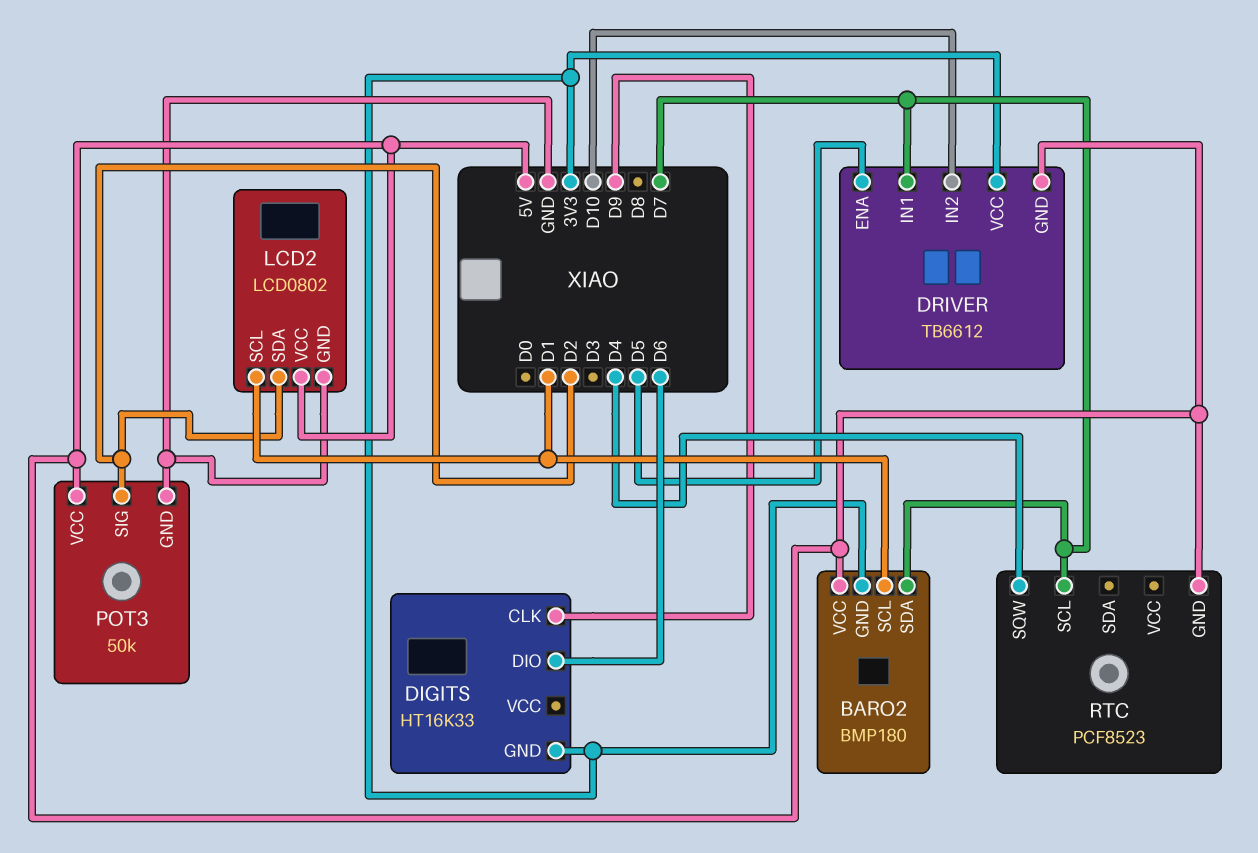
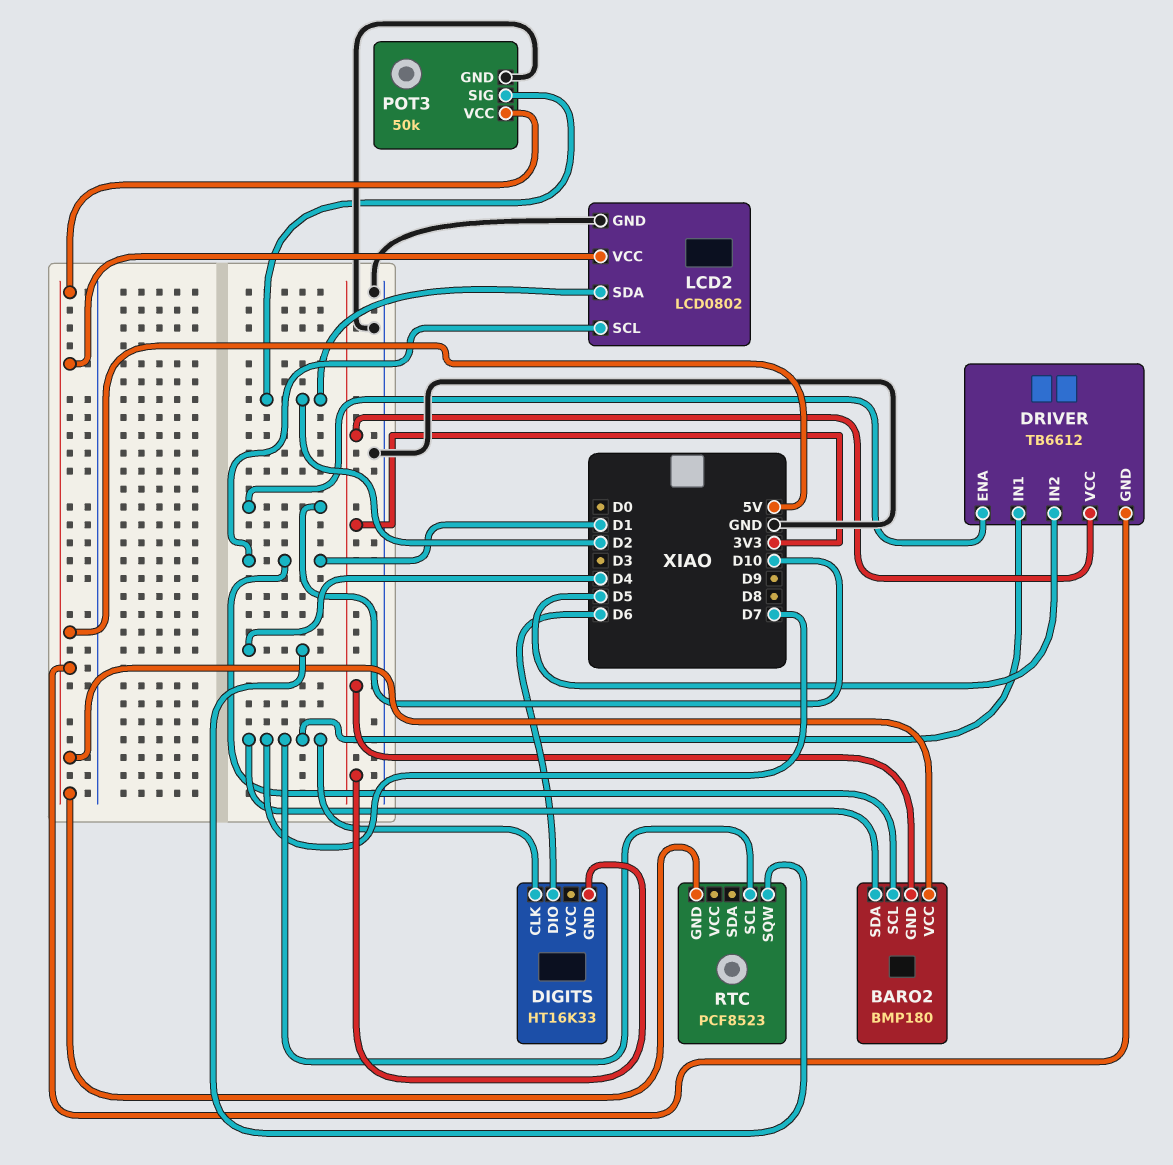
DIGITS pin CLK: D9 -> D7
DRIVER pin ENA: D5 -> D10
DRIVER pin IN2: D10 -> D5

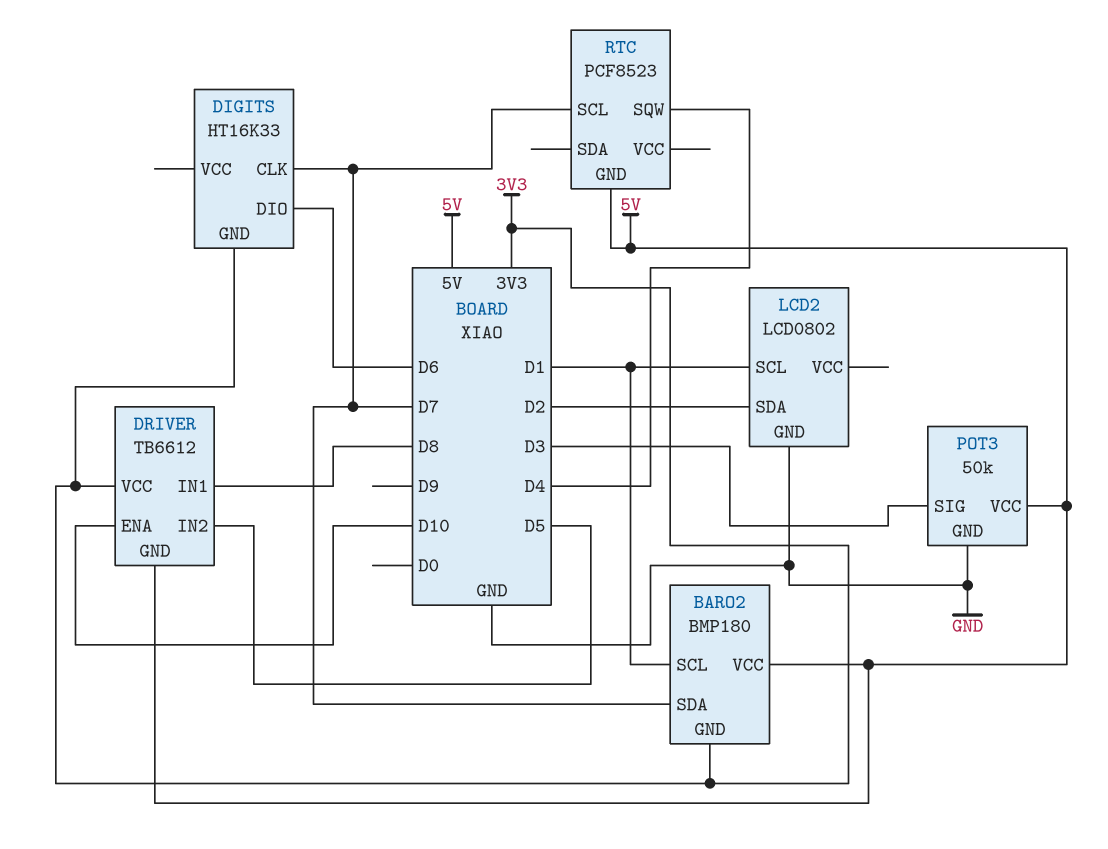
DRIVER pin IN1: D7 -> D8
LCD2 pin VCC: 5V -> none
POT3 pin SIG: D2 -> D3

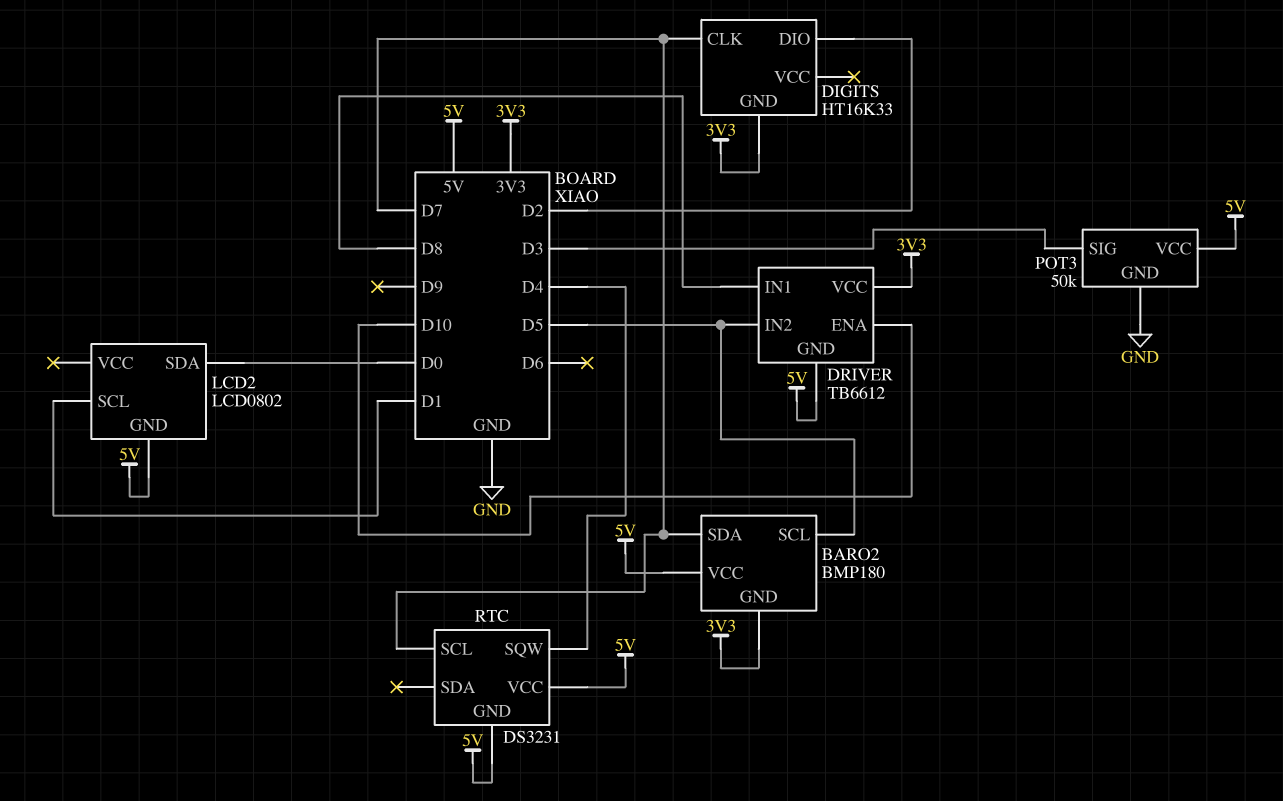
BARO2 pin SCL: D1 -> D5
DIGITS pin DIO: D6 -> D2
LCD2 pin GND: GND -> 5V
LCD2 pin SDA: D2 -> D0
RTC: PCF8523 -> DS3231
RTC pin VCC: none -> 5V

